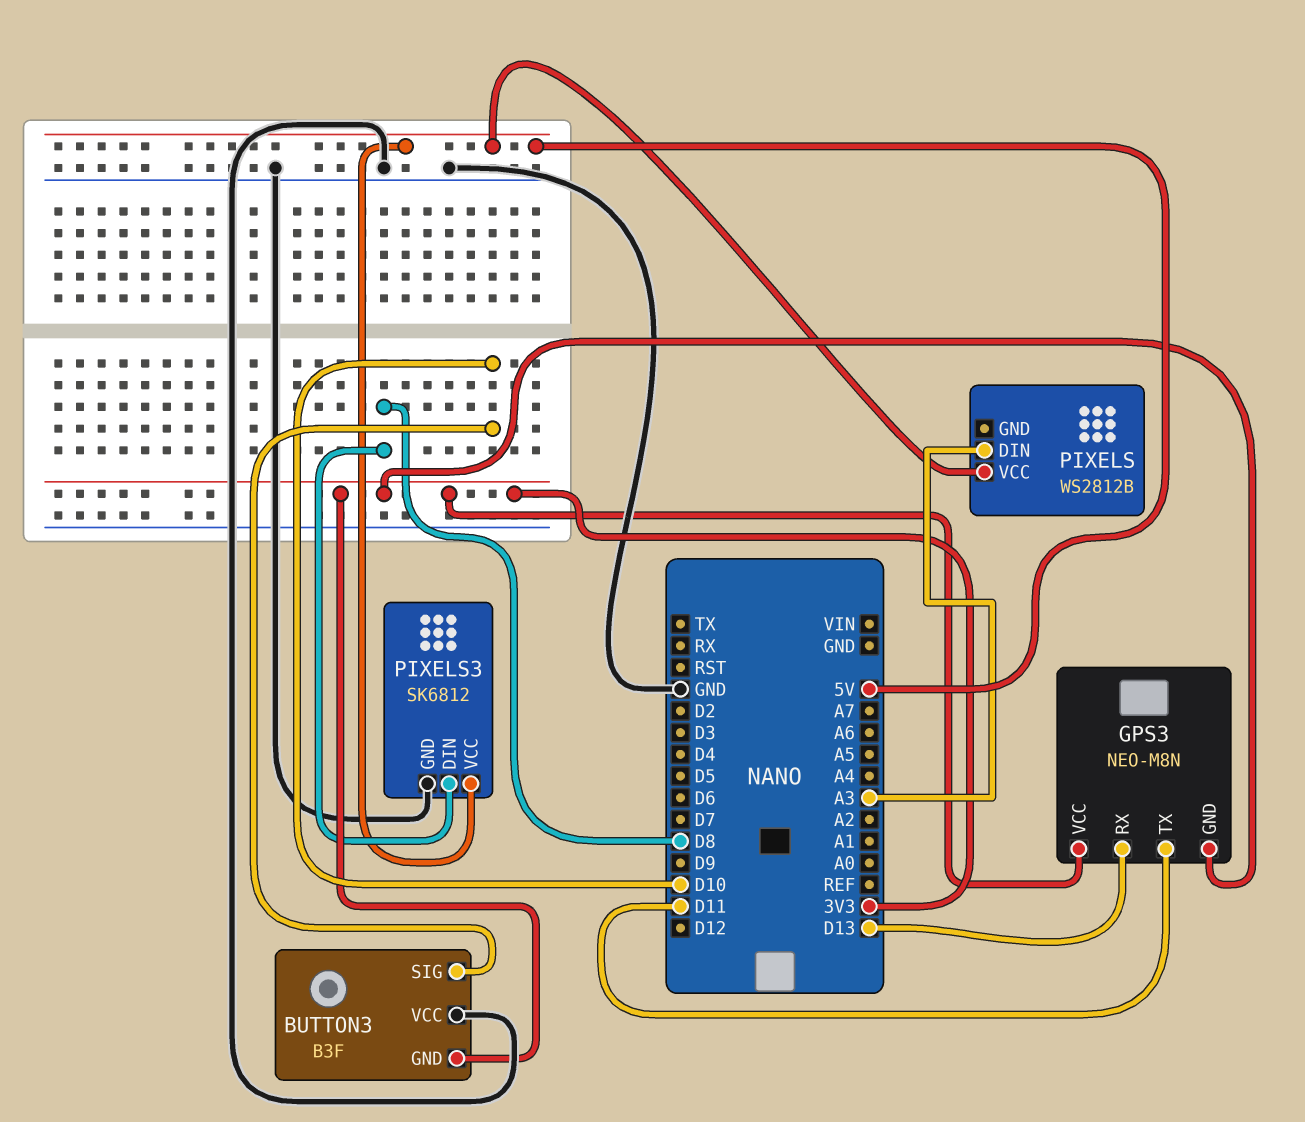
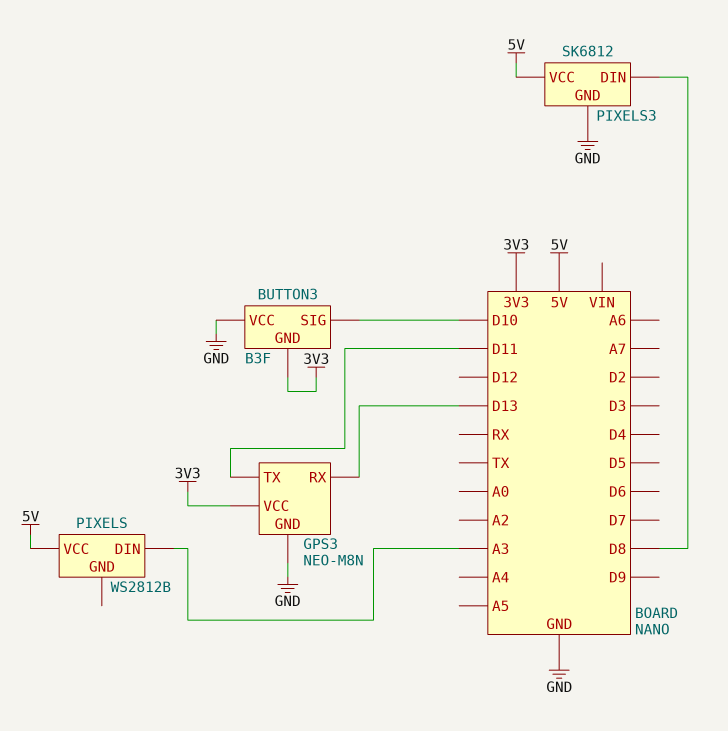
GPS3 pin GND: 3V3 -> GND

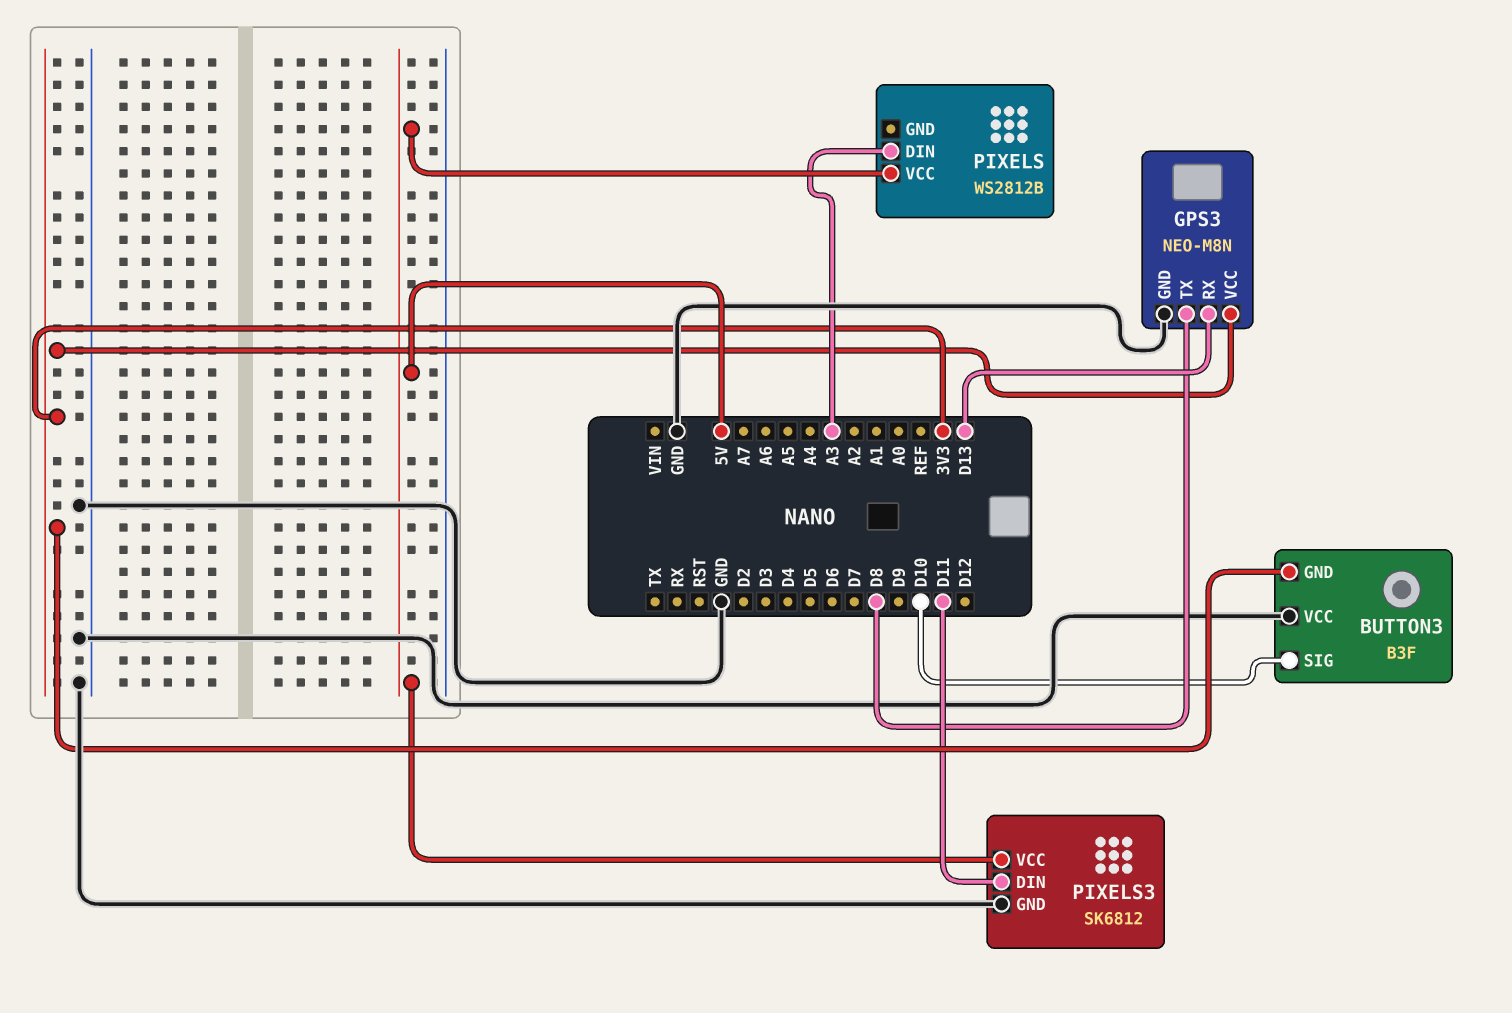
GPS3 pin TX: D11 -> D8
PIXELS3 pin DIN: D8 -> D11

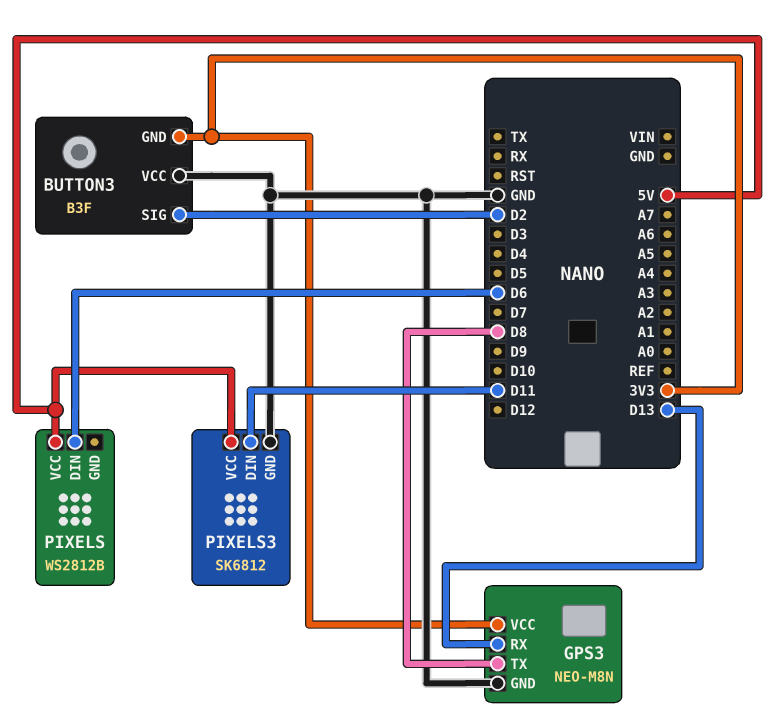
BUTTON3 pin SIG: D10 -> D2
PIXELS pin DIN: A3 -> D6

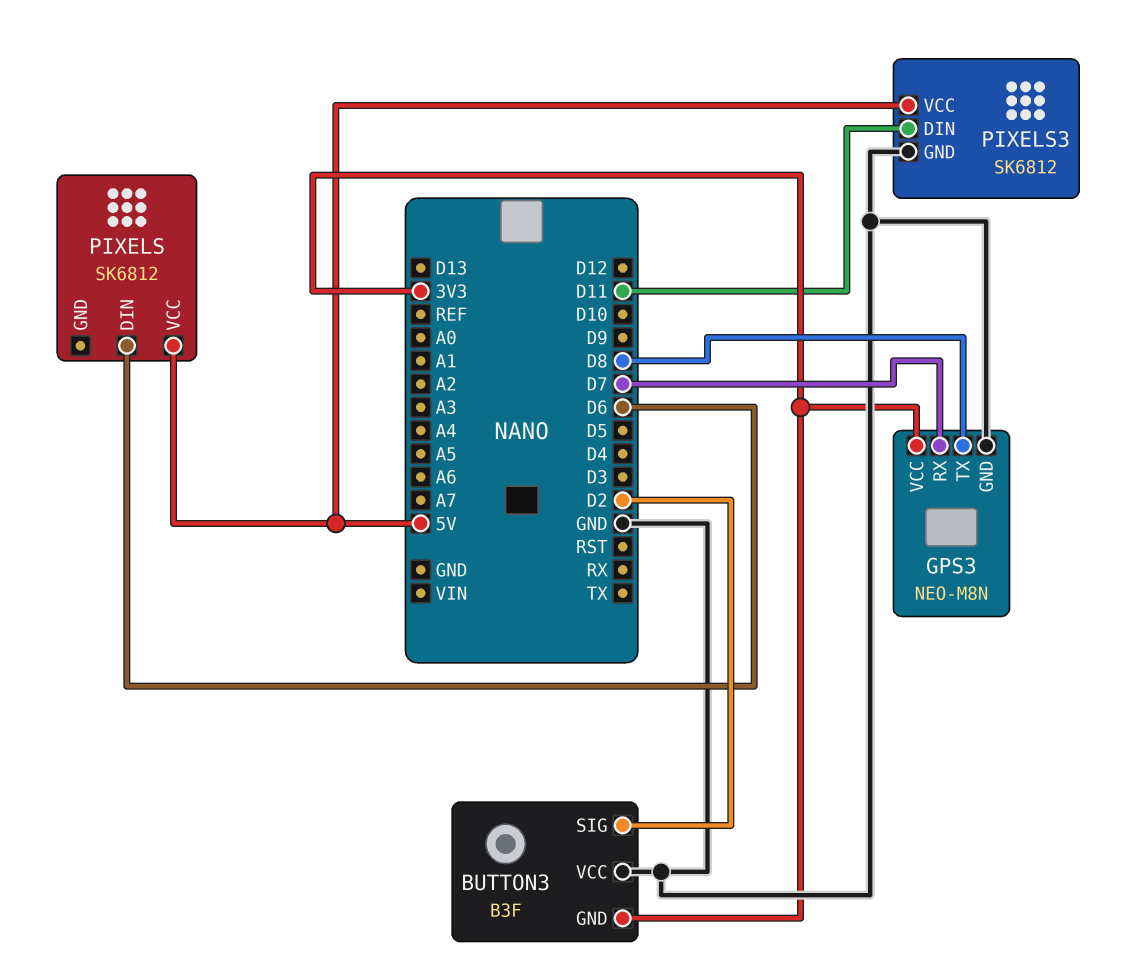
GPS3 pin RX: D13 -> D7
PIXELS: WS2812B -> SK6812

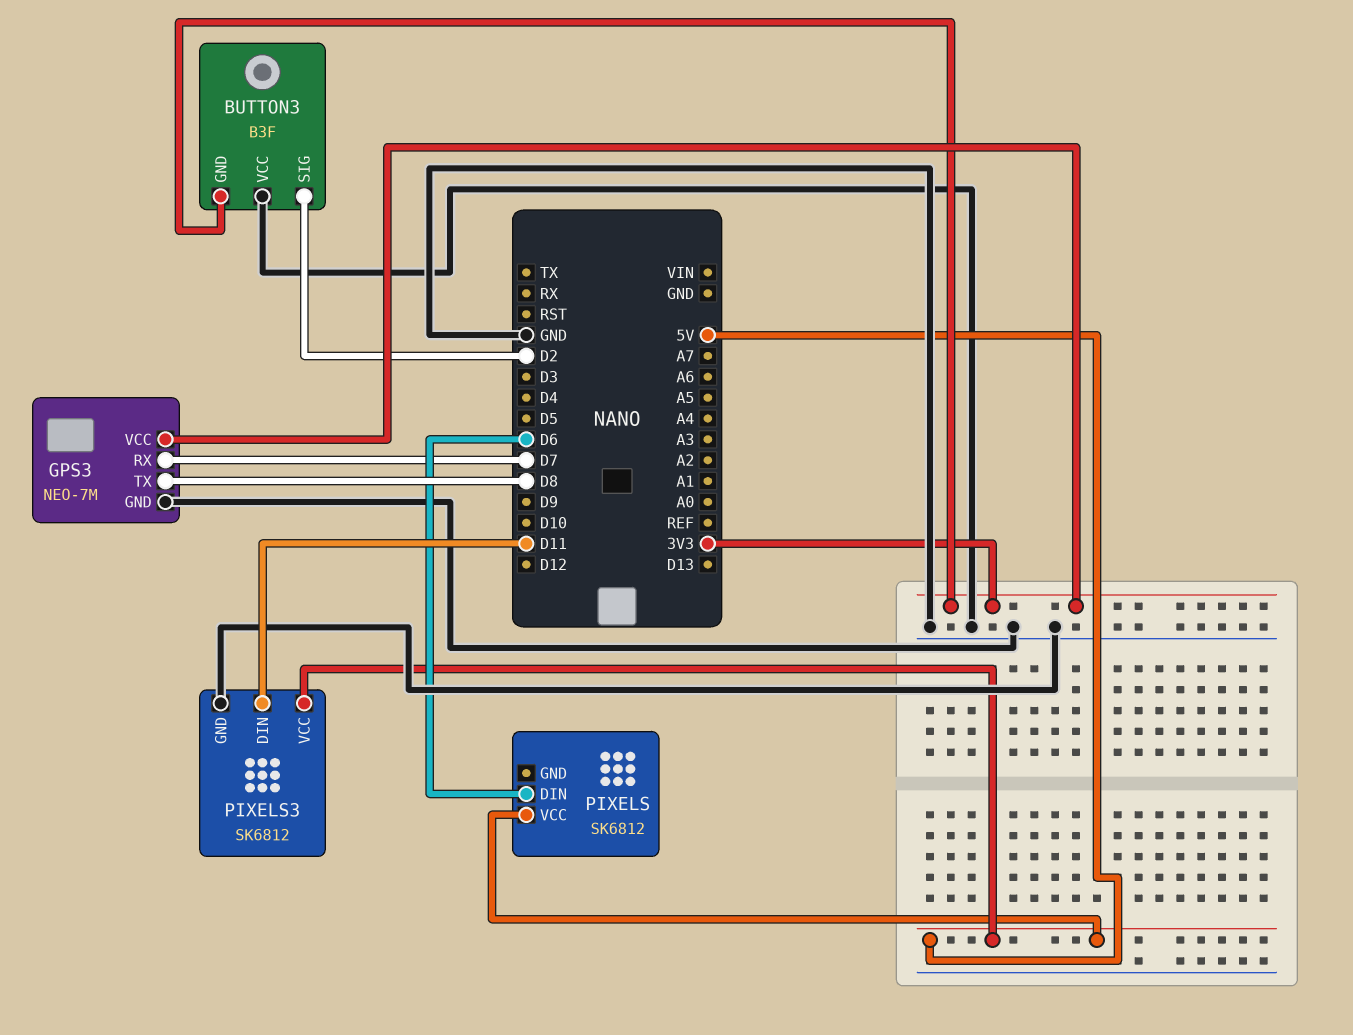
GPS3: NEO-M8N -> NEO-7M

